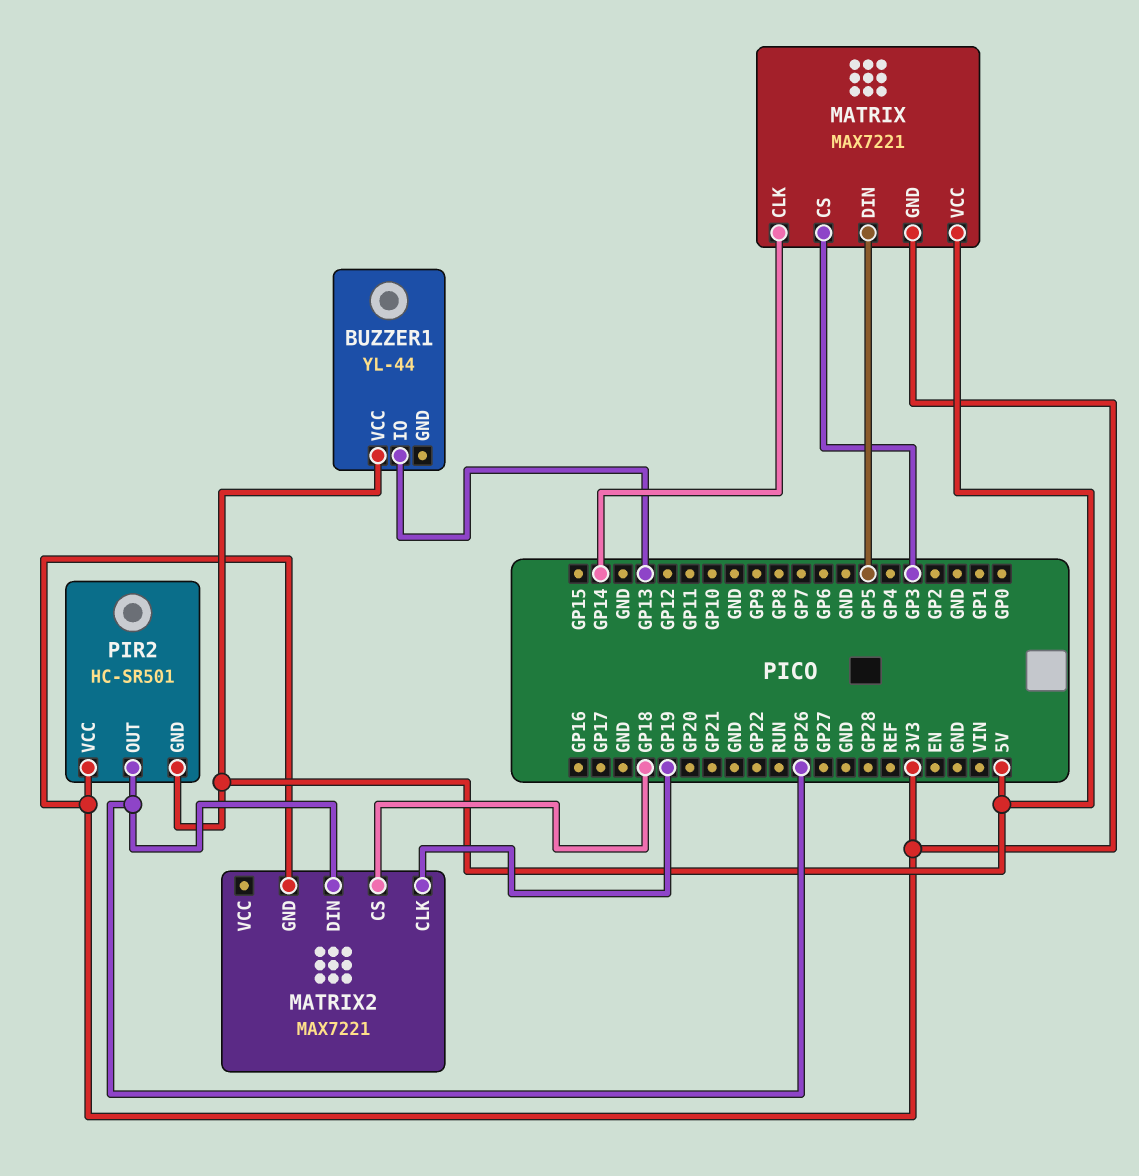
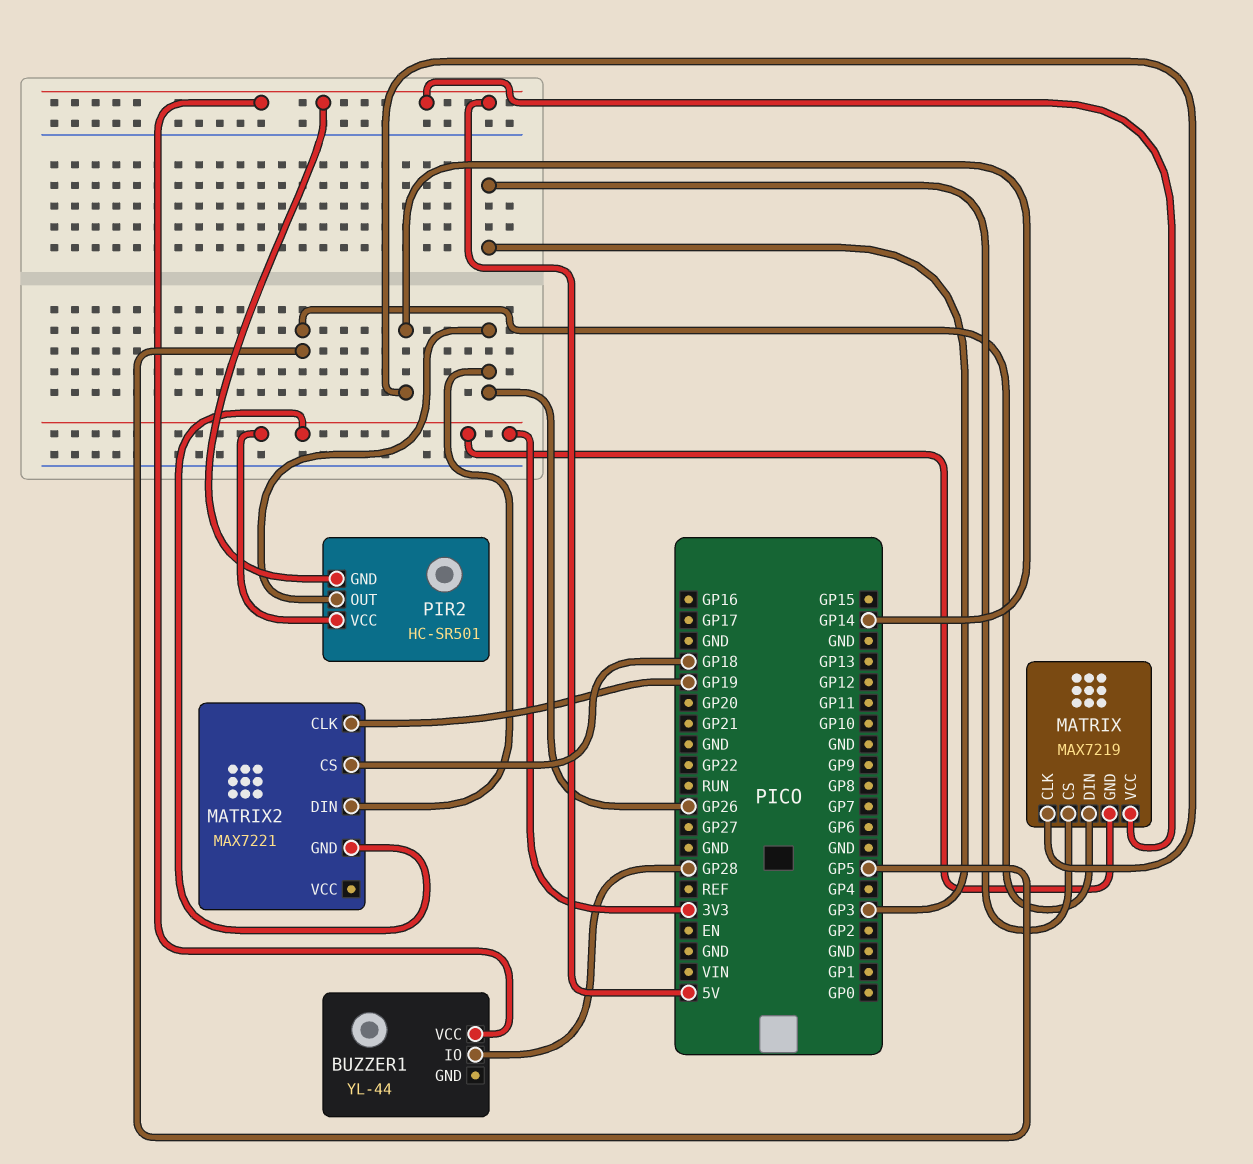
BUZZER1 pin IO: GP13 -> GP28
MATRIX: MAX7221 -> MAX7219

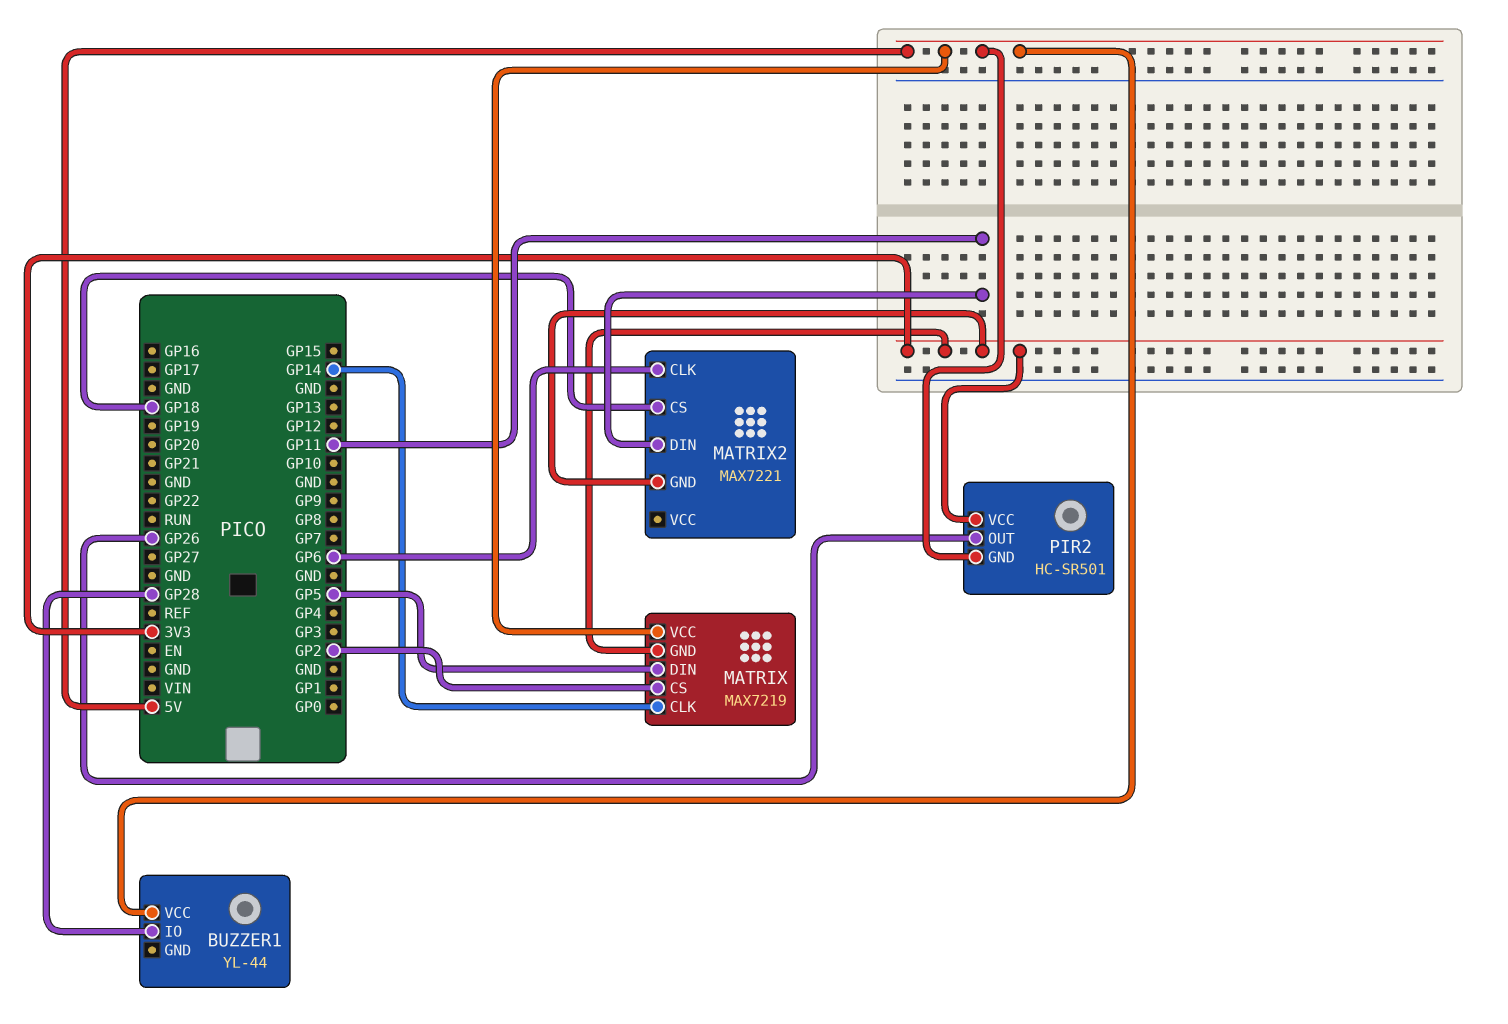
MATRIX pin CS: GP3 -> GP2
MATRIX2 pin CLK: GP19 -> GP6
MATRIX2 pin DIN: GP26 -> GP11

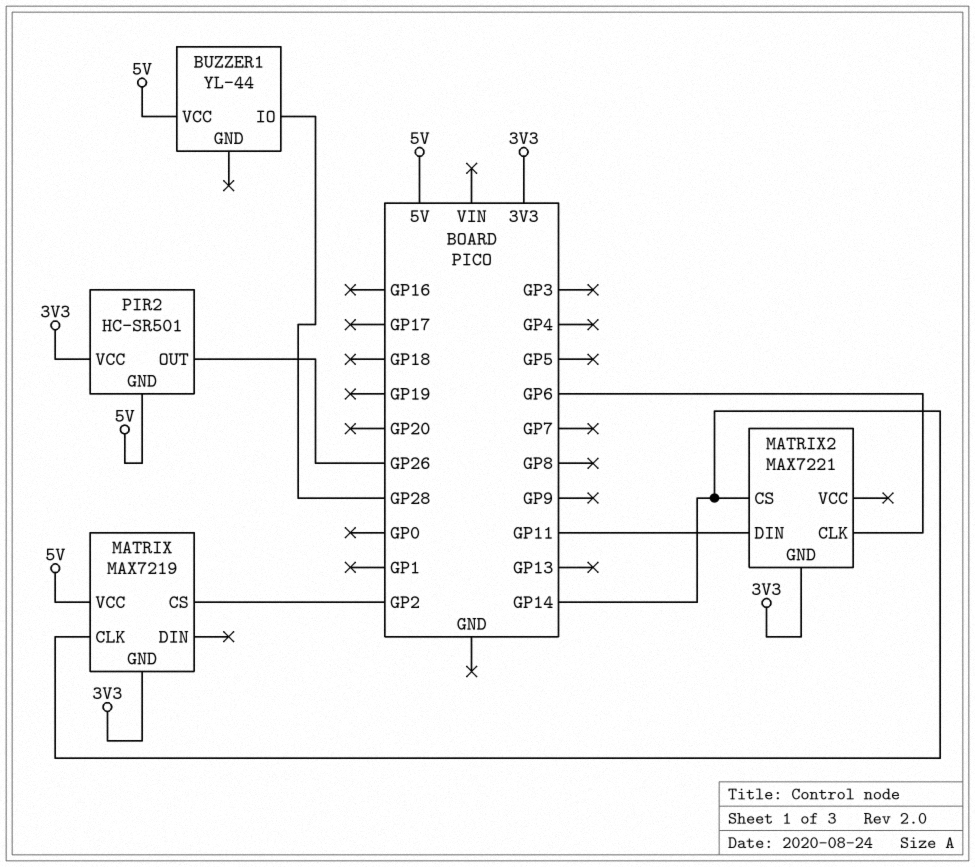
MATRIX pin DIN: GP5 -> none
MATRIX2 pin CS: GP18 -> GP14

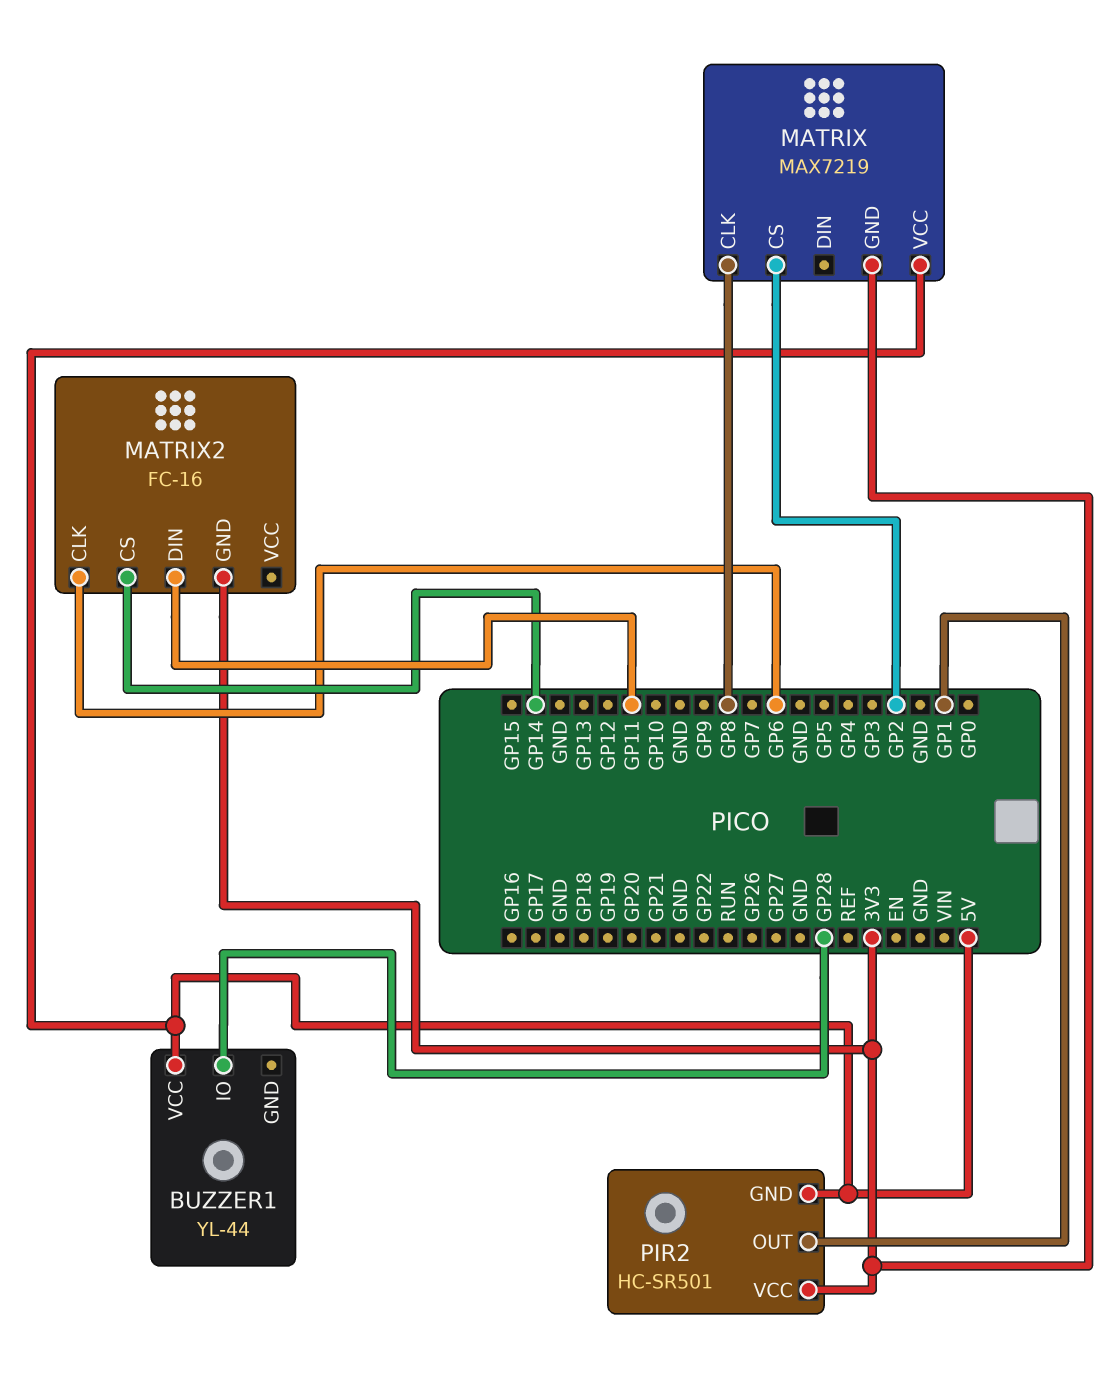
MATRIX pin CLK: GP14 -> GP8
MATRIX2: MAX7221 -> FC-16
PIR2 pin OUT: GP26 -> GP1

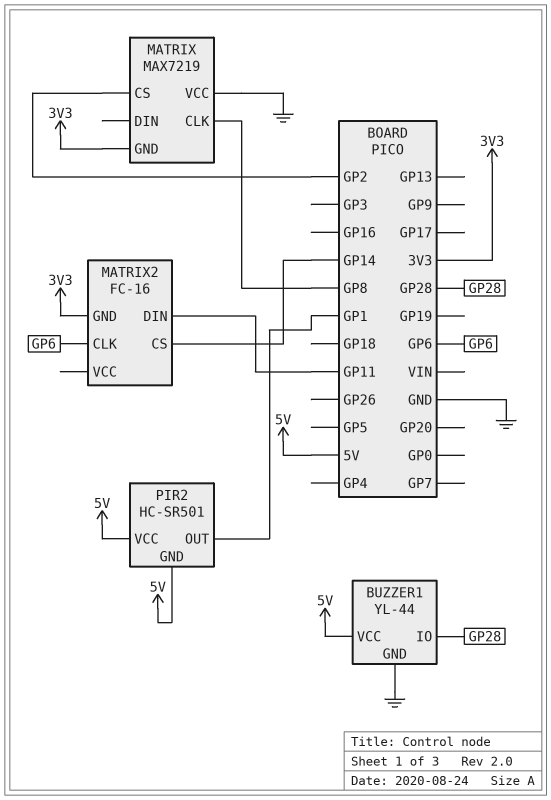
BUZZER1 pin GND: none -> GND
MATRIX pin VCC: 5V -> GND
PIR2 pin VCC: 3V3 -> 5V

